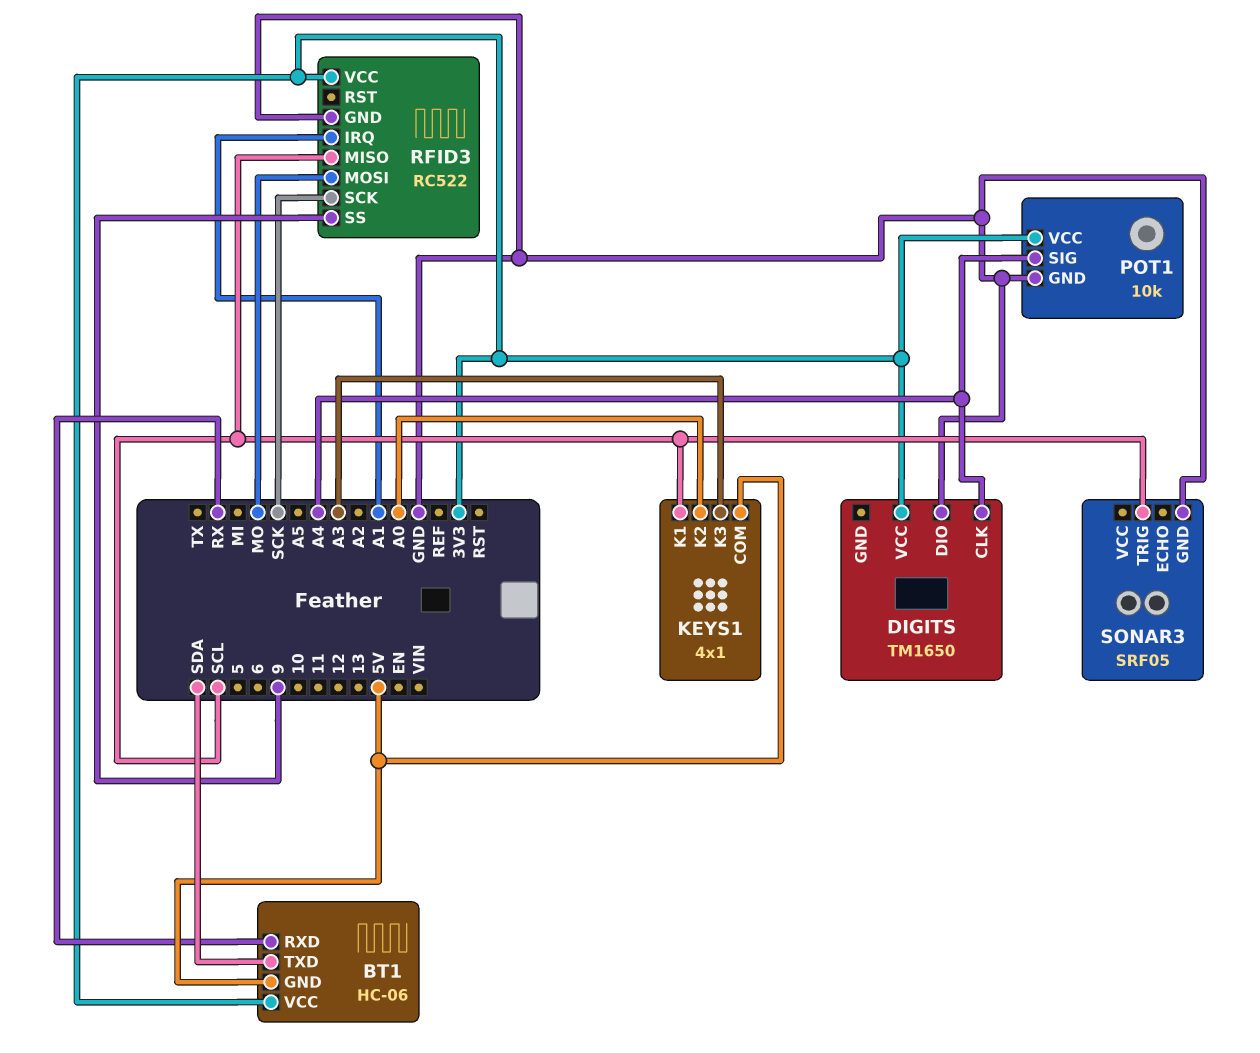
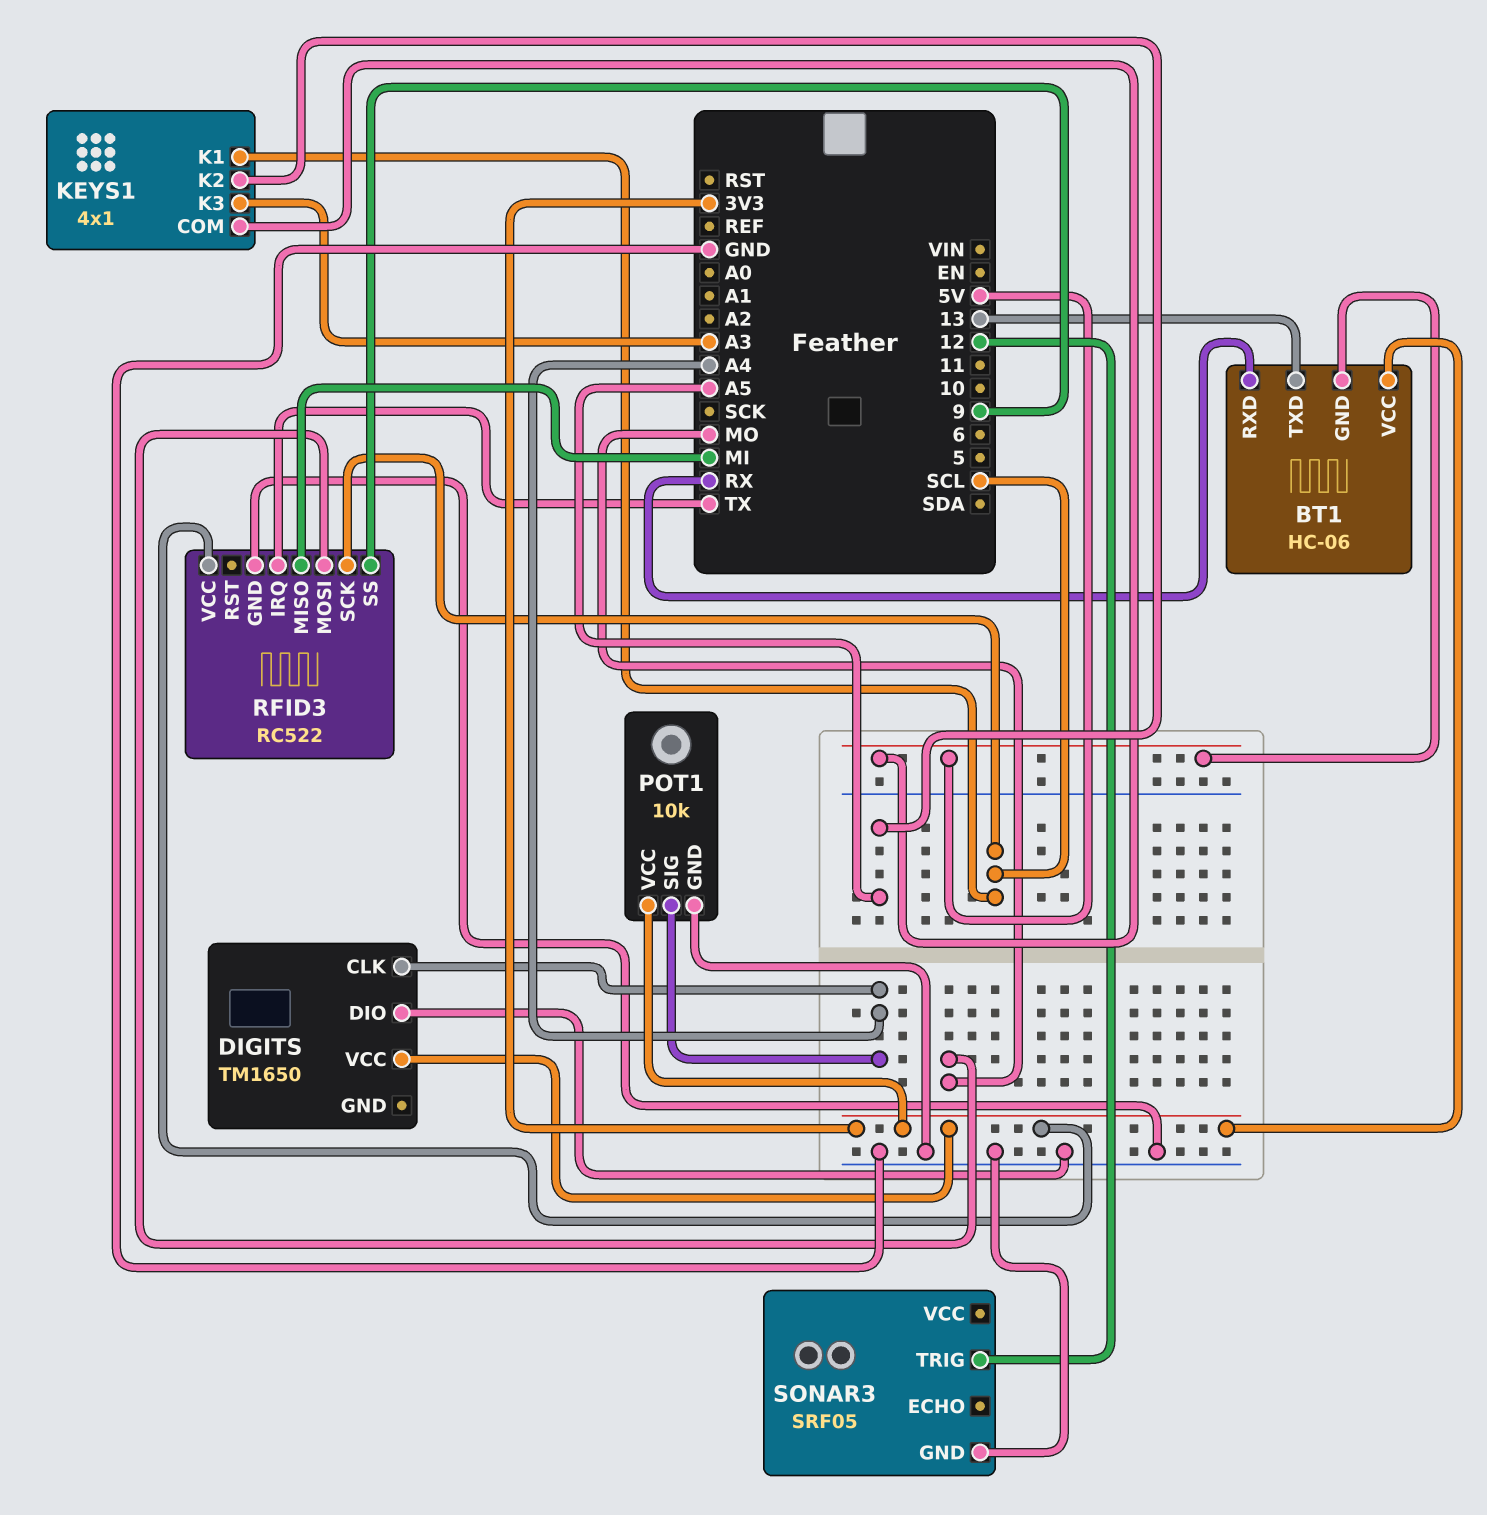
BT1 pin TXD: SDA -> 13
KEYS1 pin K2: A0 -> A5
RFID3 pin IRQ: A1 -> TX
RFID3 pin MISO: SCL -> MI
RFID3 pin SCK: SCK -> SCL
SONAR3 pin TRIG: SCL -> 12

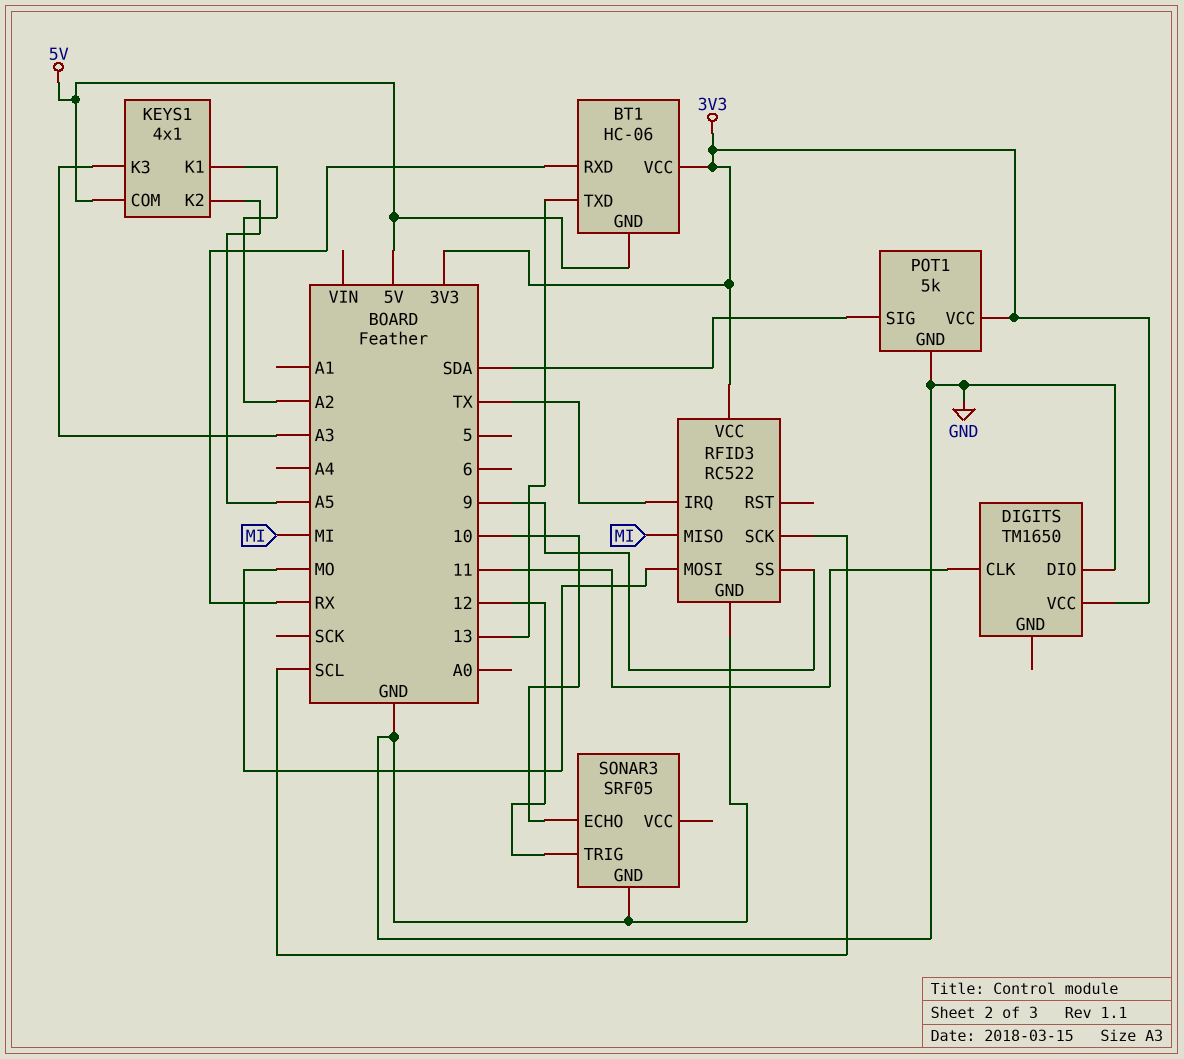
DIGITS pin CLK: A4 -> 11
KEYS1 pin K1: SCL -> A2
POT1: 10k -> 5k
POT1 pin SIG: A4 -> SDA
SONAR3 pin ECHO: none -> 10

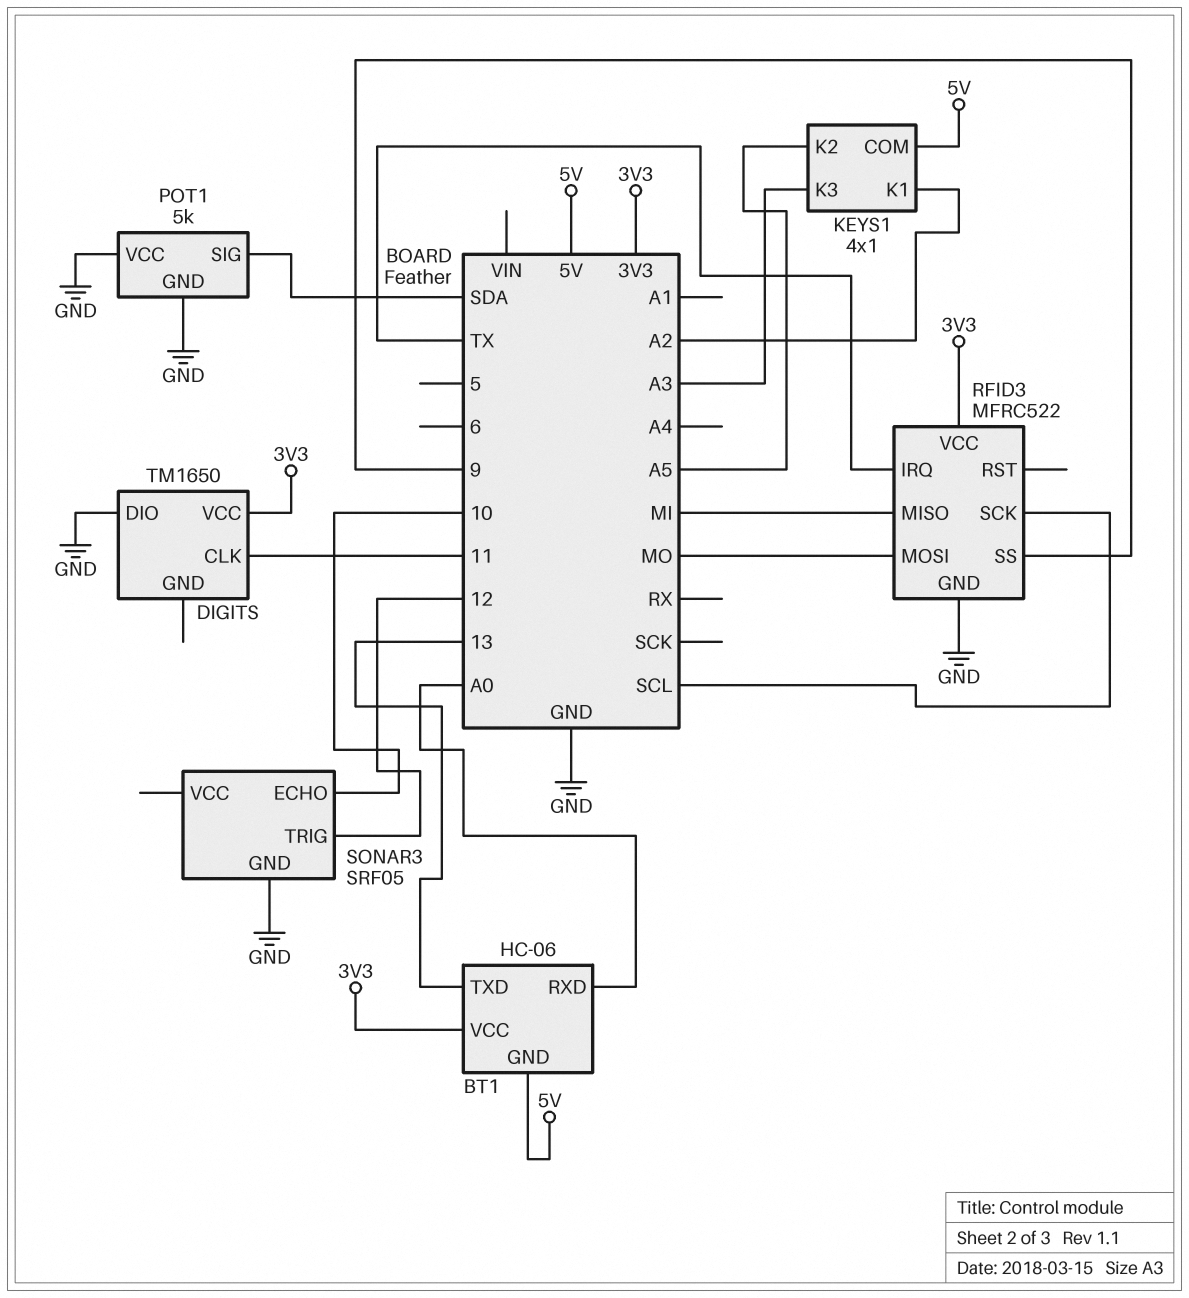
BT1 pin RXD: RX -> A0
POT1 pin VCC: 3V3 -> GND
RFID3: RC522 -> MFRC522

